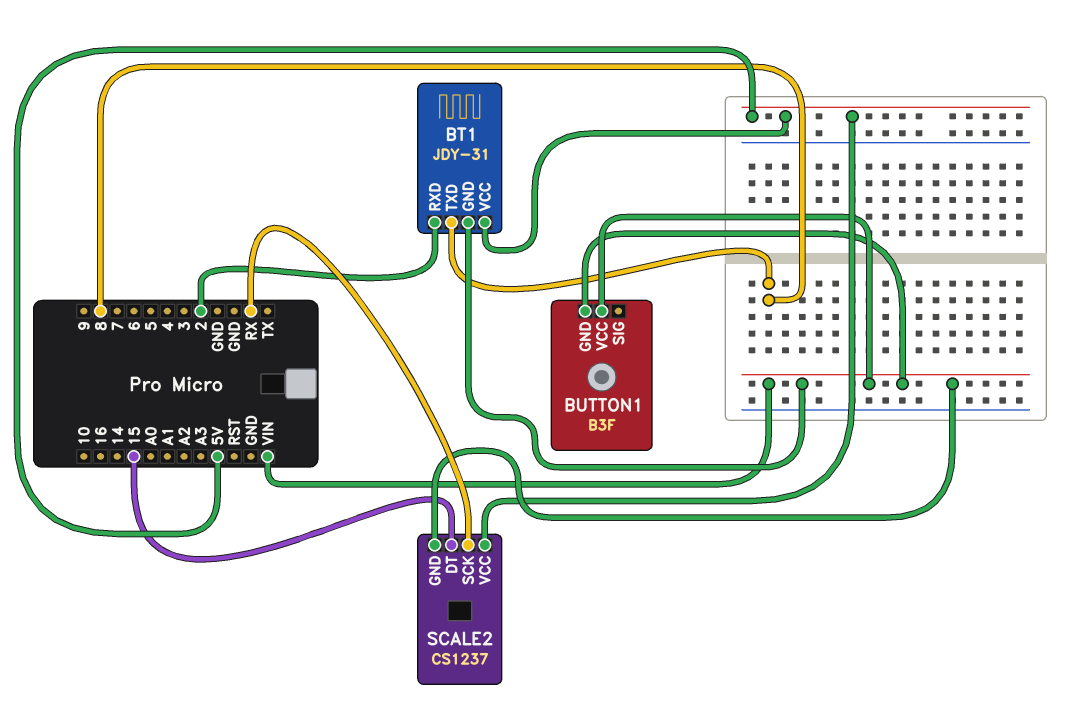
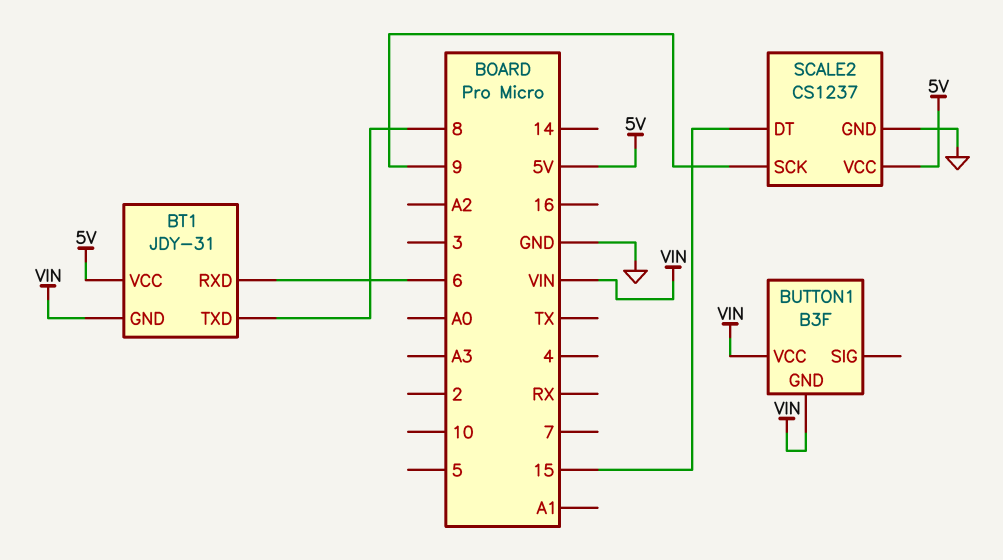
BT1 pin RXD: 2 -> 6
SCALE2 pin GND: VIN -> GND
SCALE2 pin SCK: RX -> 9

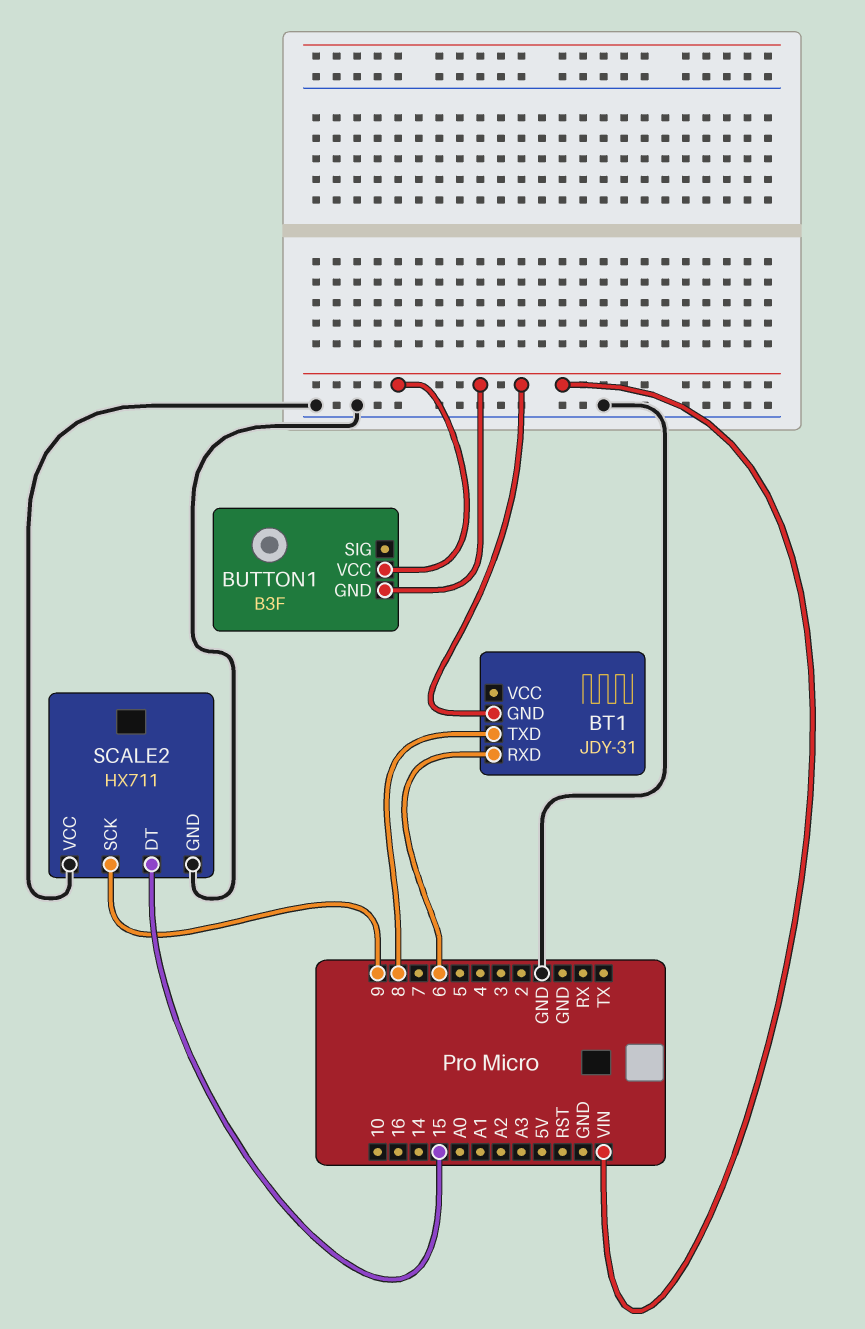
BT1 pin VCC: 5V -> none
SCALE2: CS1237 -> HX711
SCALE2 pin VCC: 5V -> GND

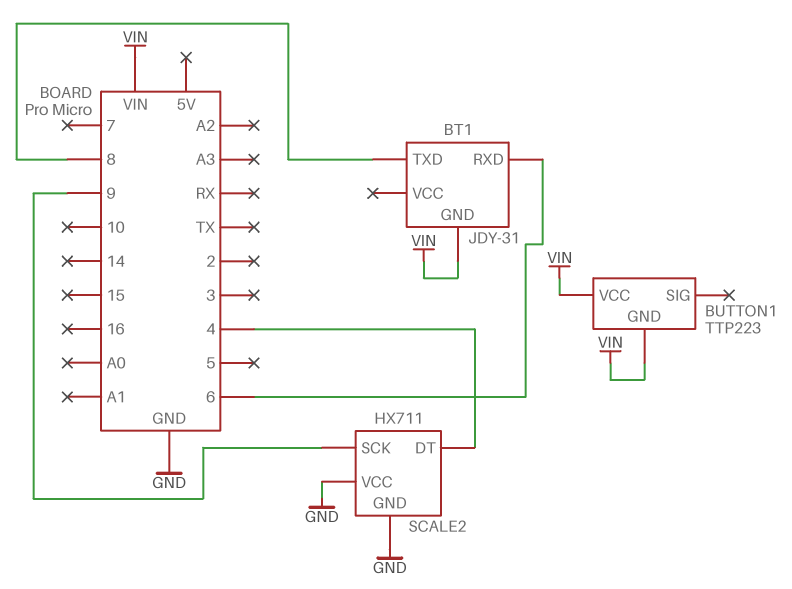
BUTTON1: B3F -> TTP223
SCALE2 pin DT: 15 -> 4

